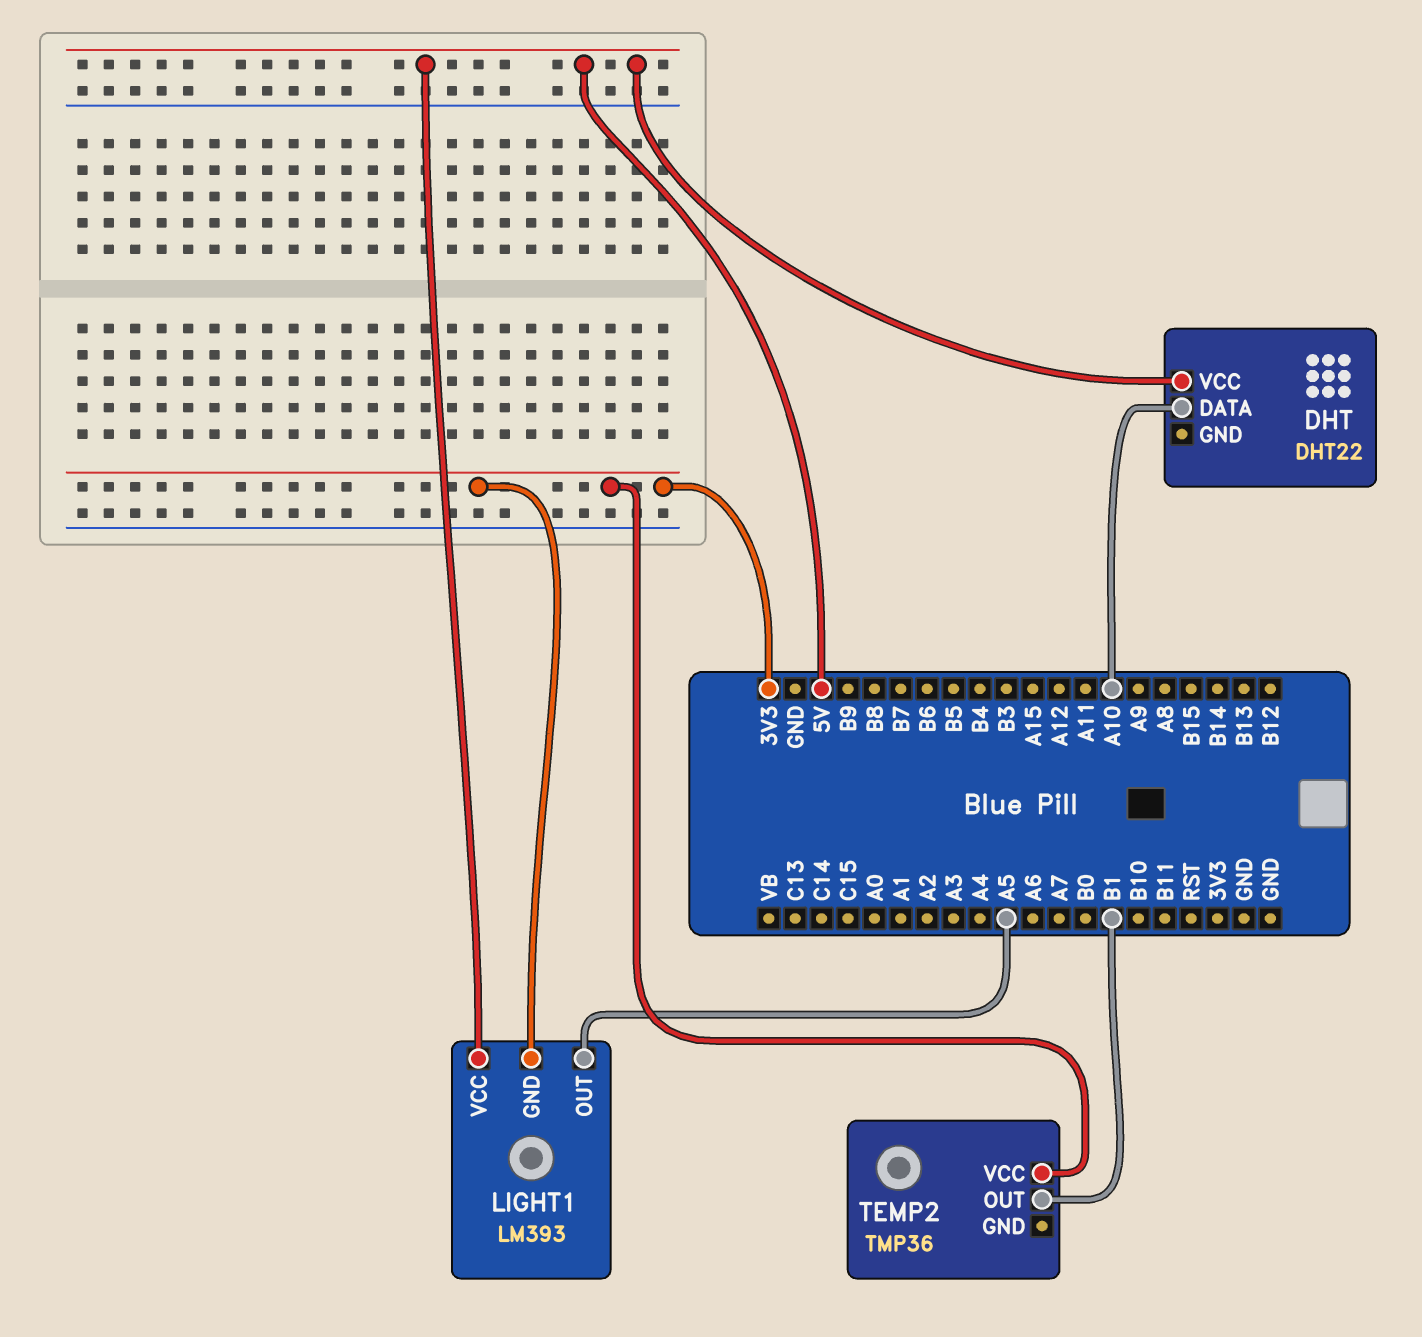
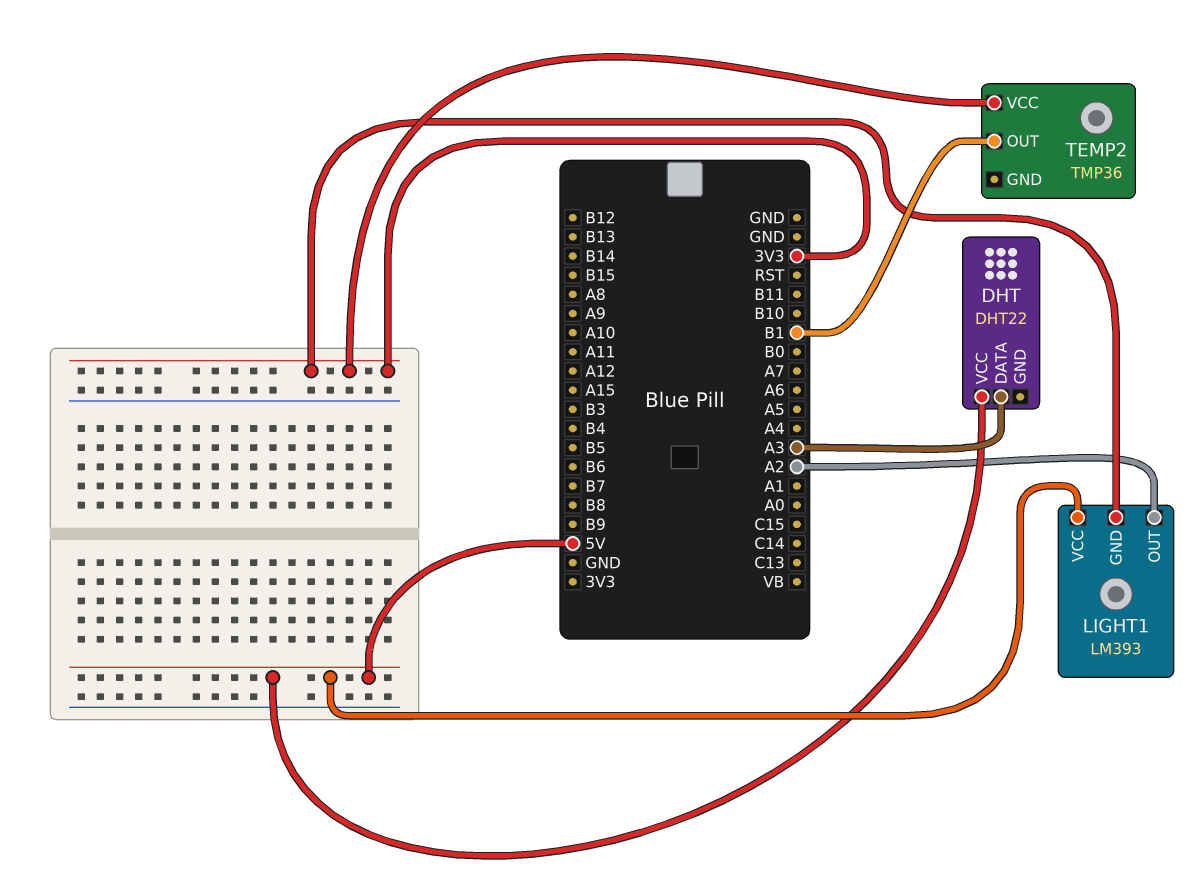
DHT pin DATA: A10 -> A3
LIGHT1 pin OUT: A5 -> A2

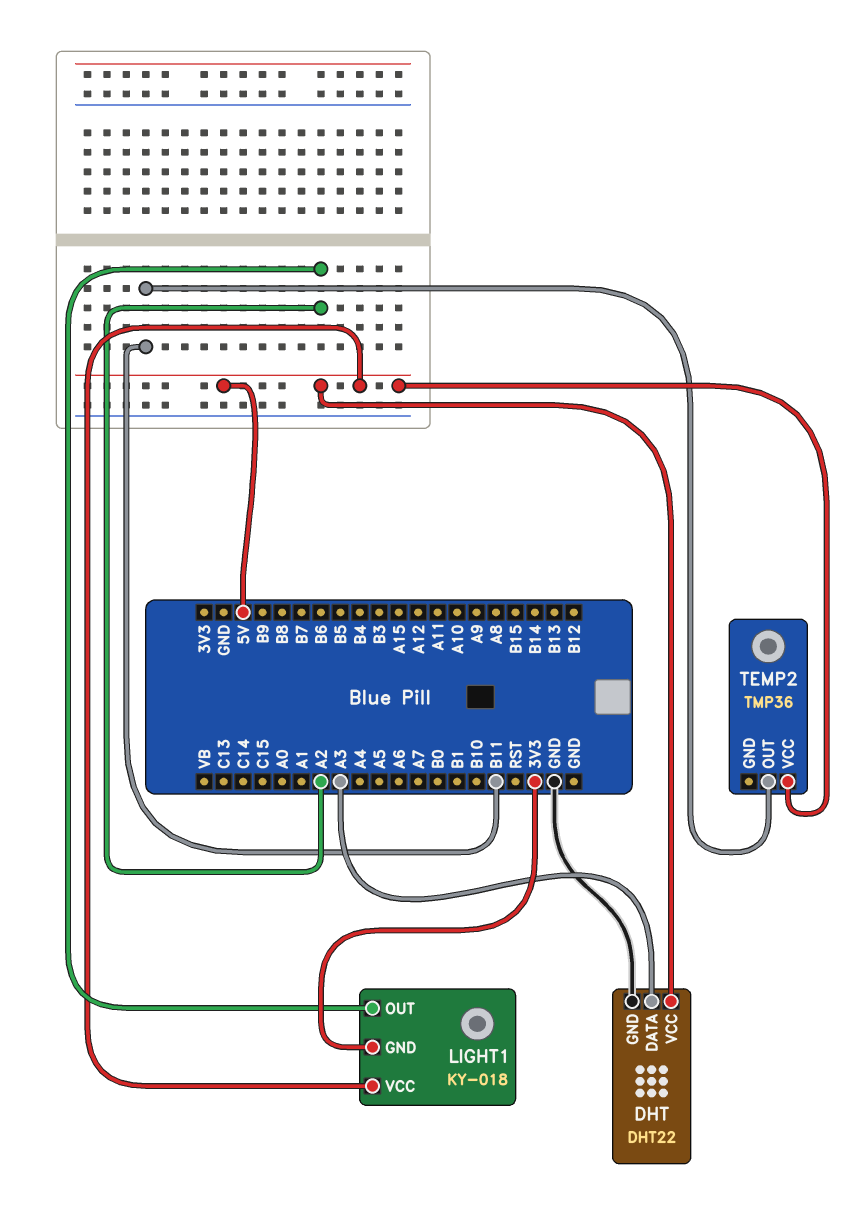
DHT pin GND: none -> GND
LIGHT1: LM393 -> KY-018
TEMP2 pin OUT: B1 -> B11
TEMP2 pin VCC: 3V3 -> 5V

